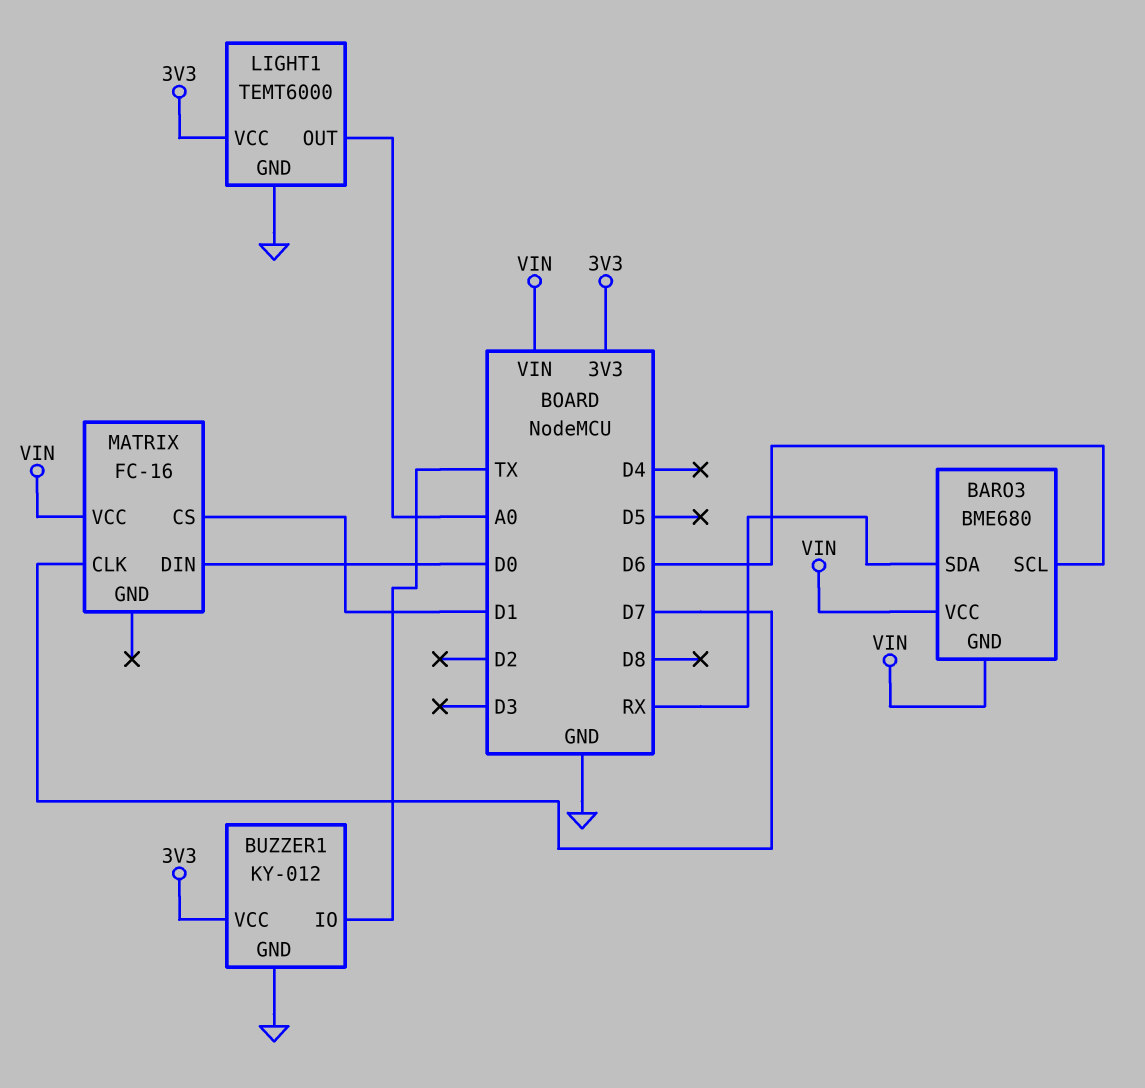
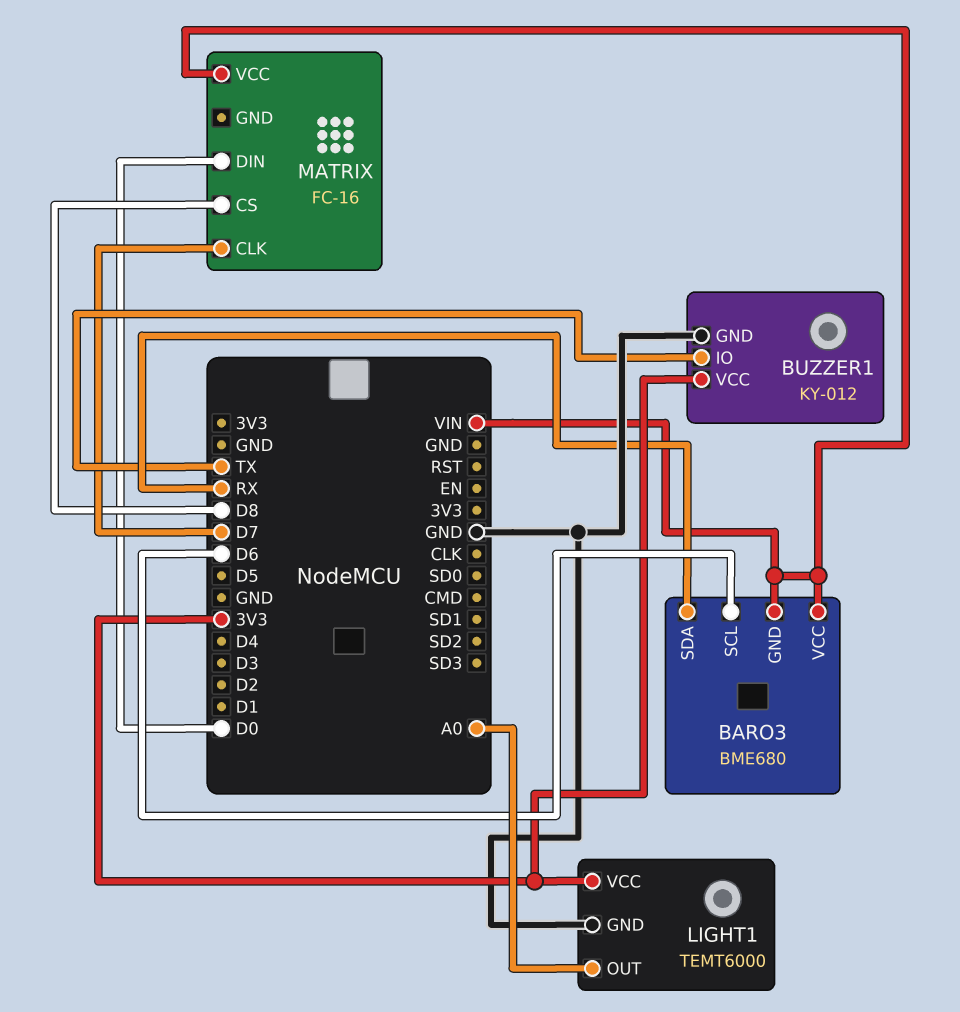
MATRIX pin CS: D1 -> D8

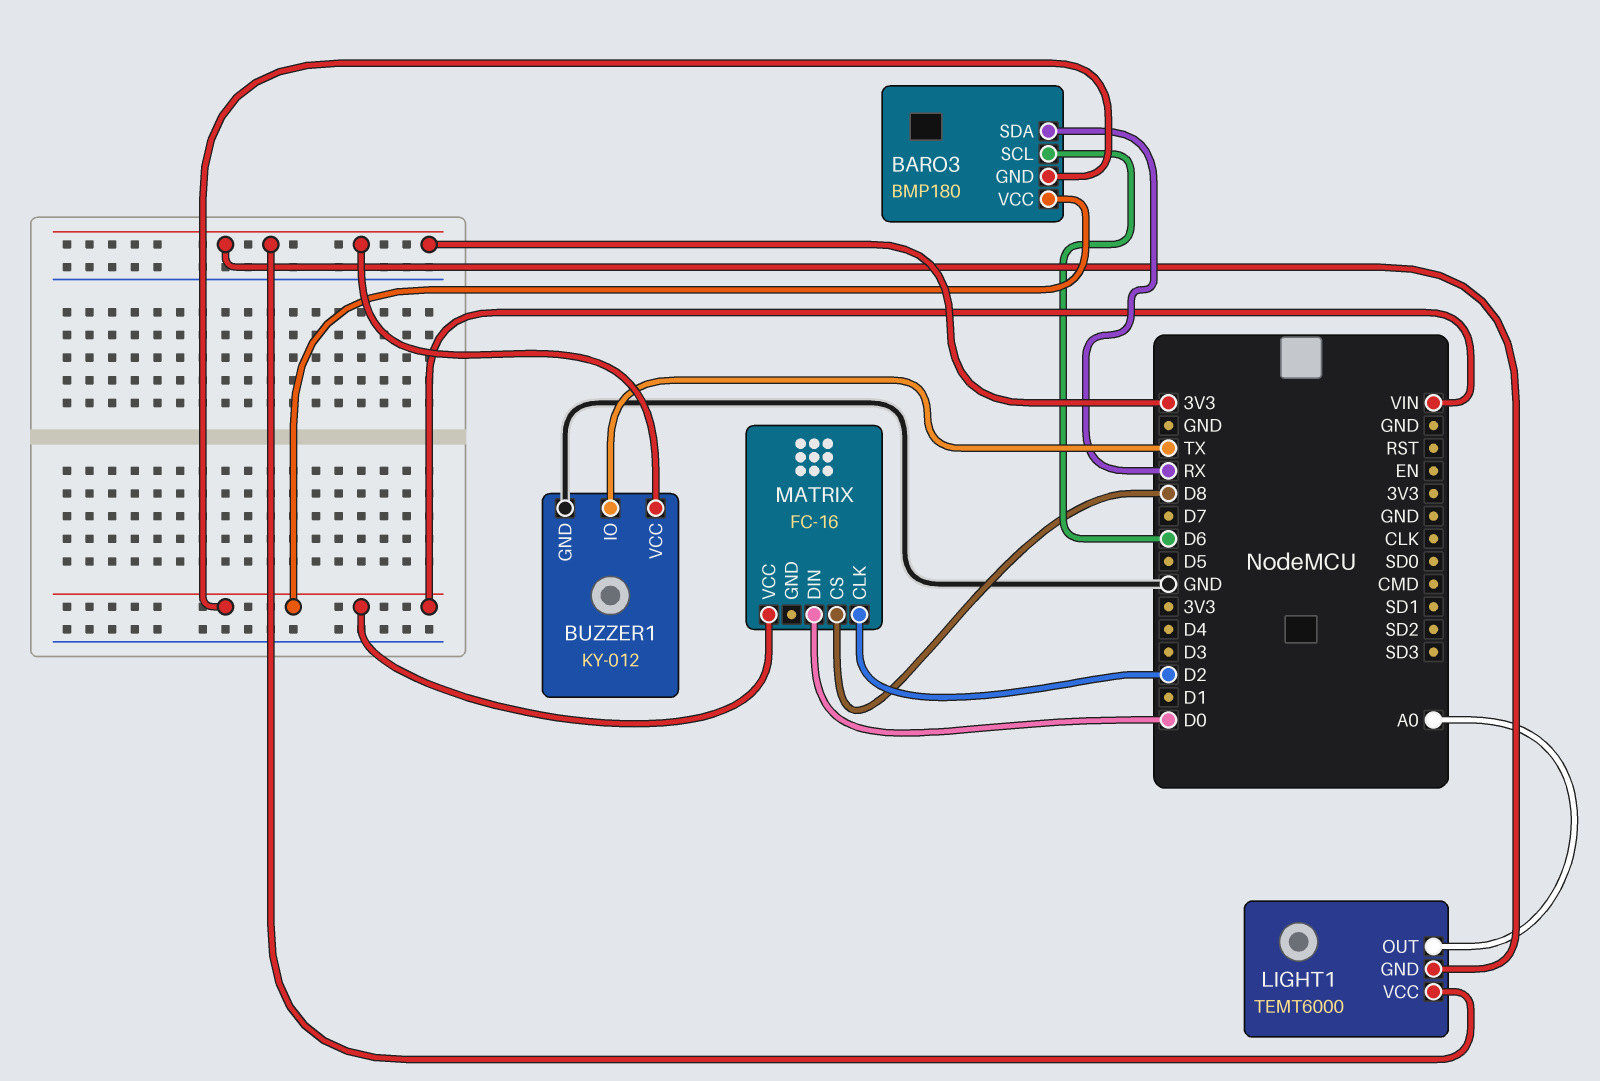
BARO3: BME680 -> BMP180
LIGHT1 pin GND: GND -> 3V3
MATRIX pin CLK: D7 -> D2

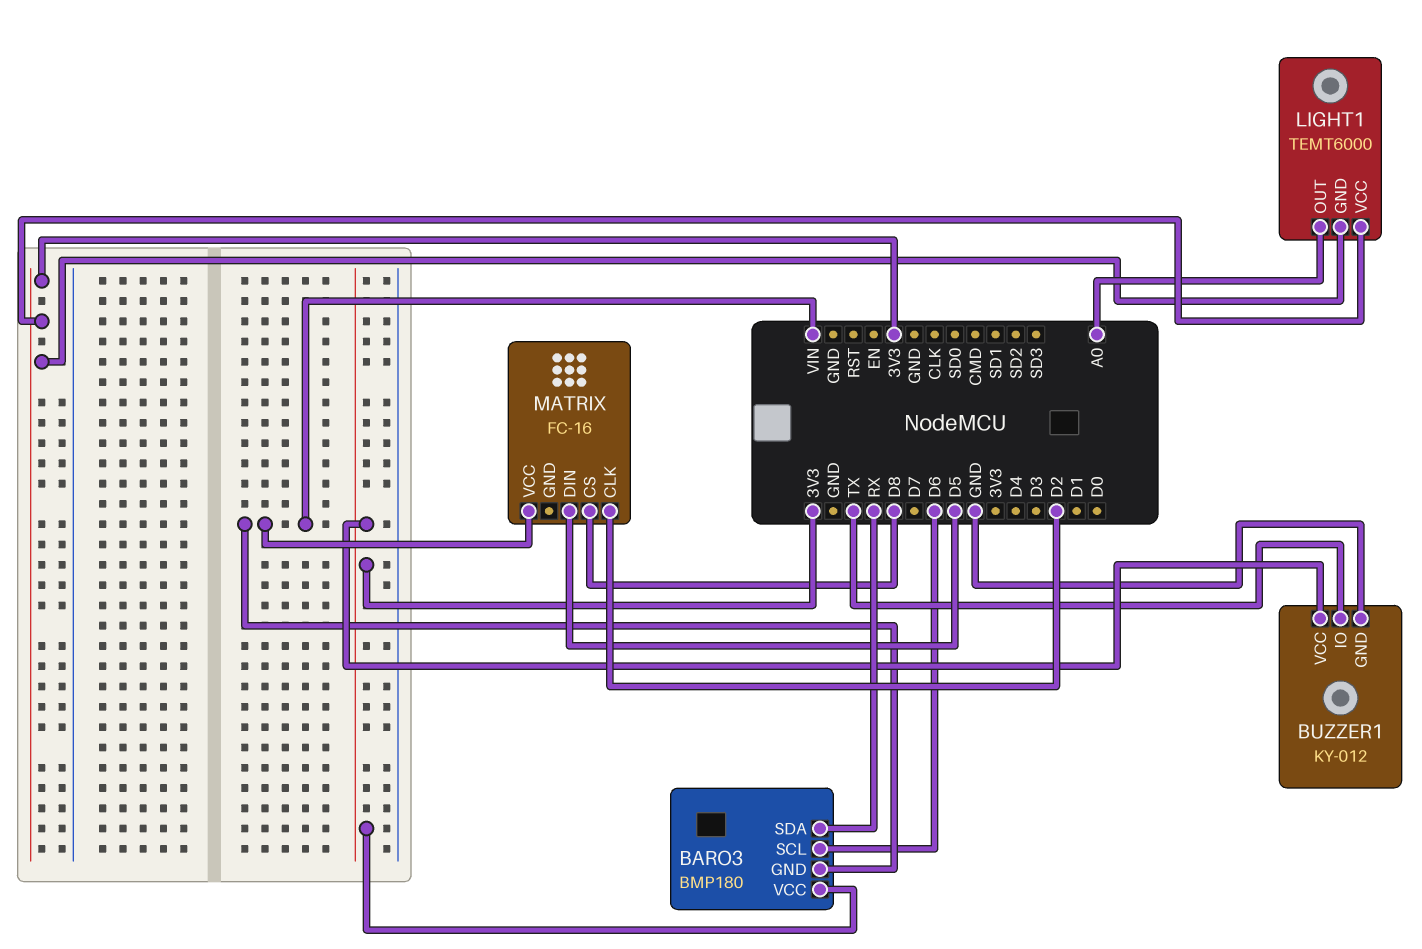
BARO3 pin VCC: VIN -> 3V3
MATRIX pin DIN: D0 -> D5

